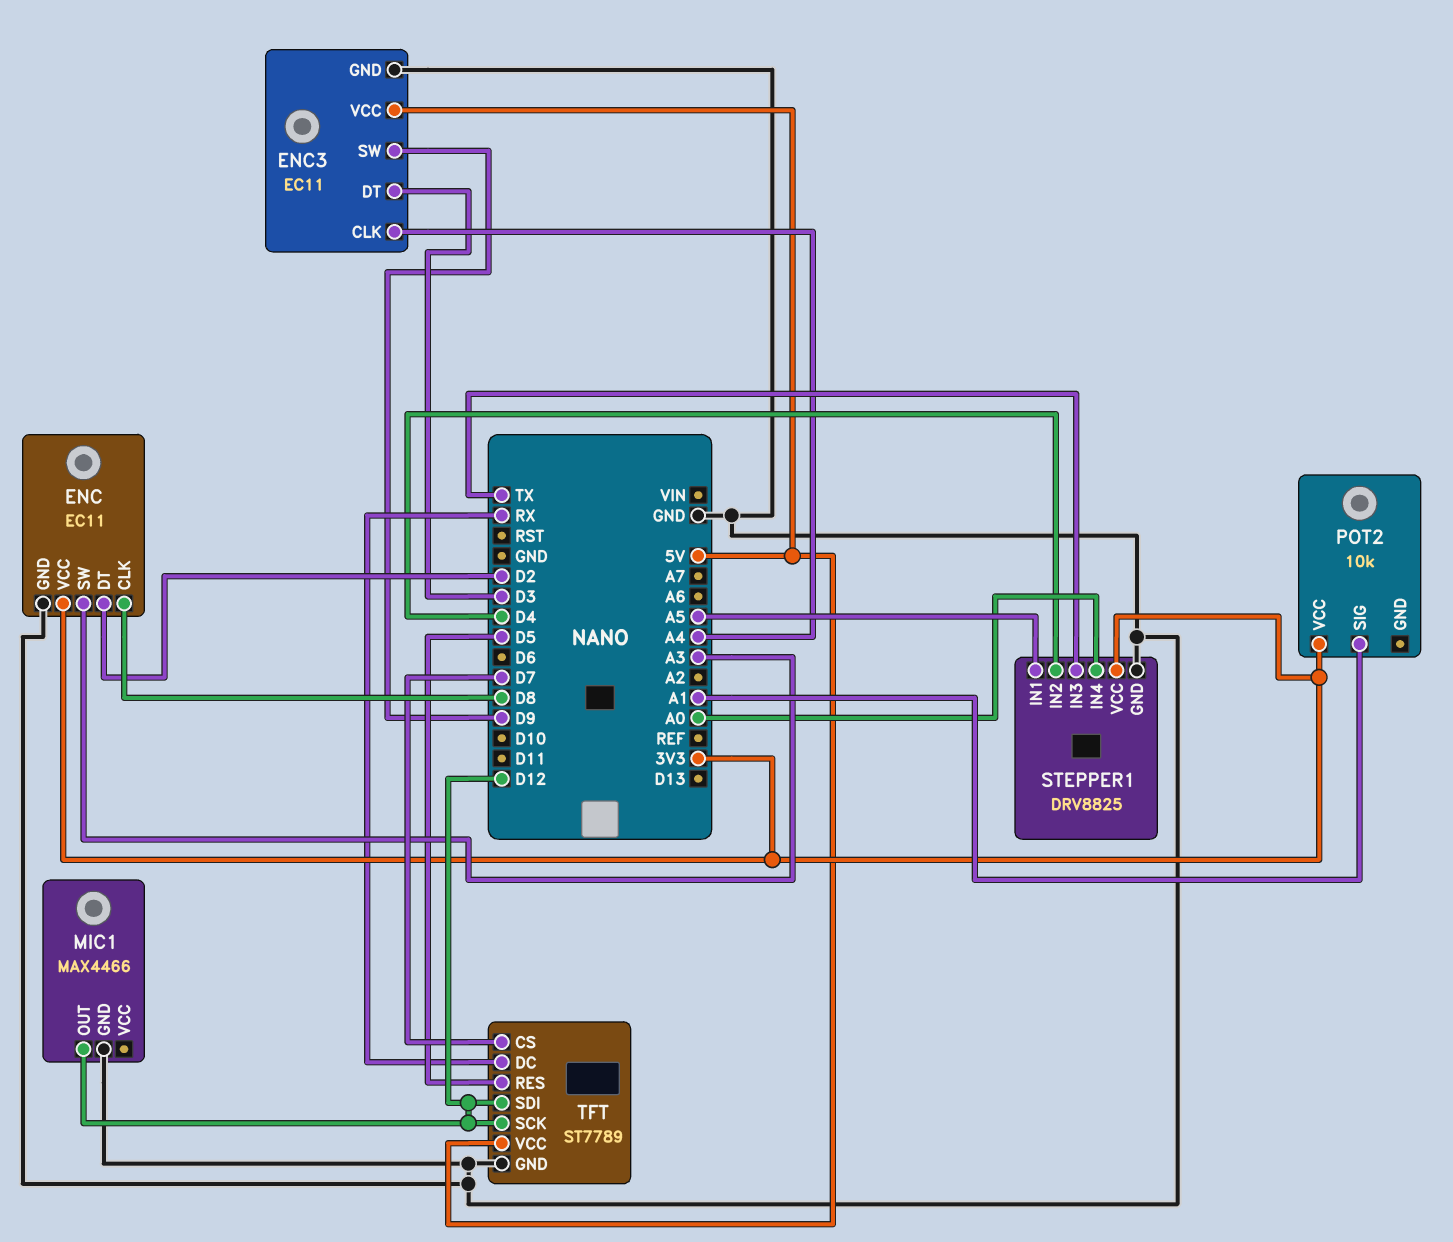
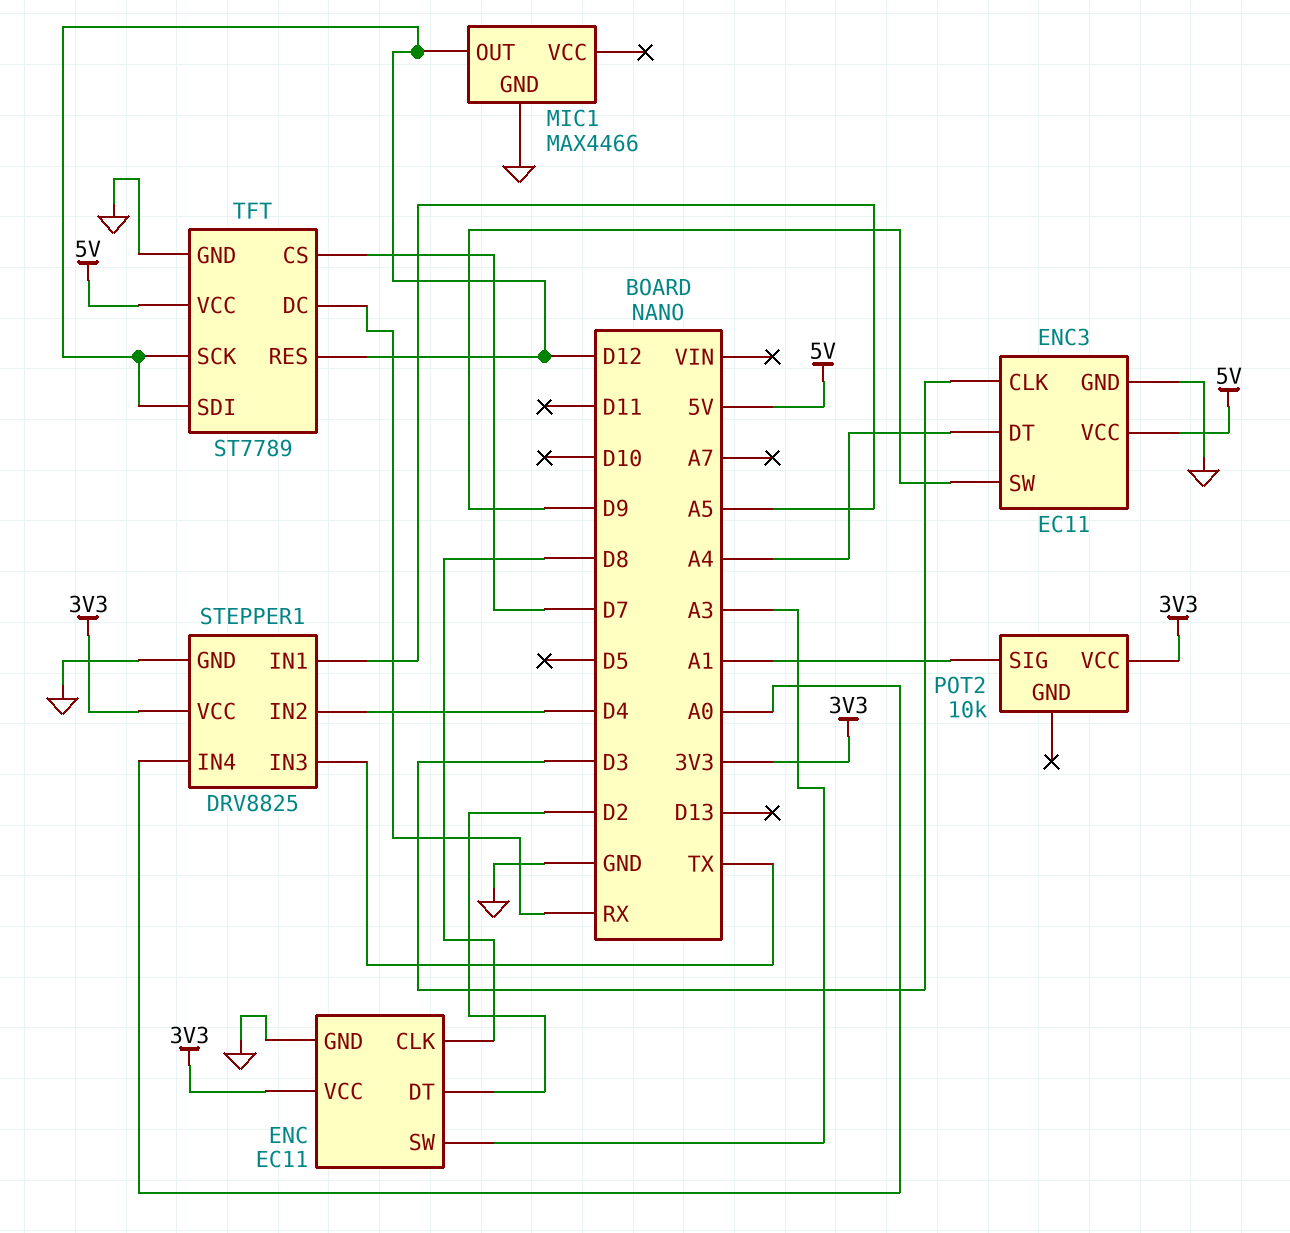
ENC3 pin CLK: A4 -> D3
ENC3 pin DT: D3 -> A4
TFT pin RES: D5 -> D12

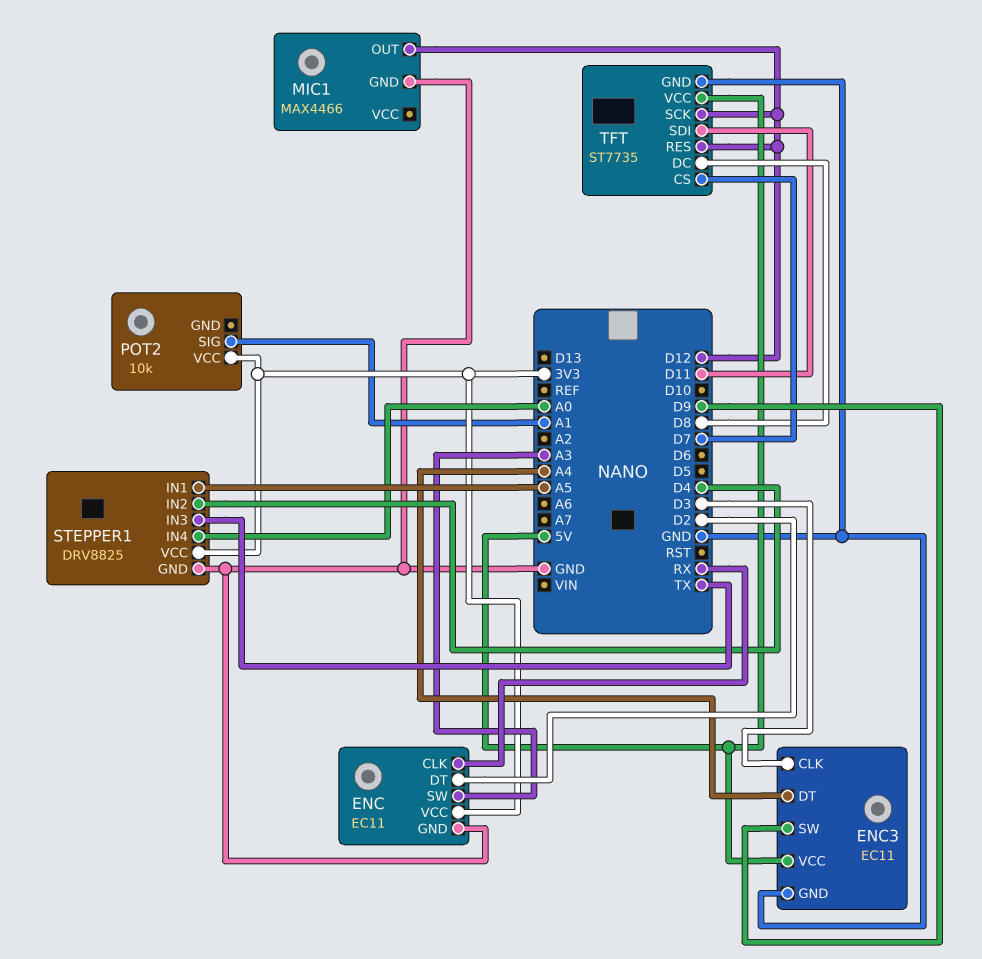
ENC pin CLK: D8 -> RX
TFT: ST7789 -> ST7735
TFT pin DC: RX -> D8
TFT pin SDI: D12 -> D11

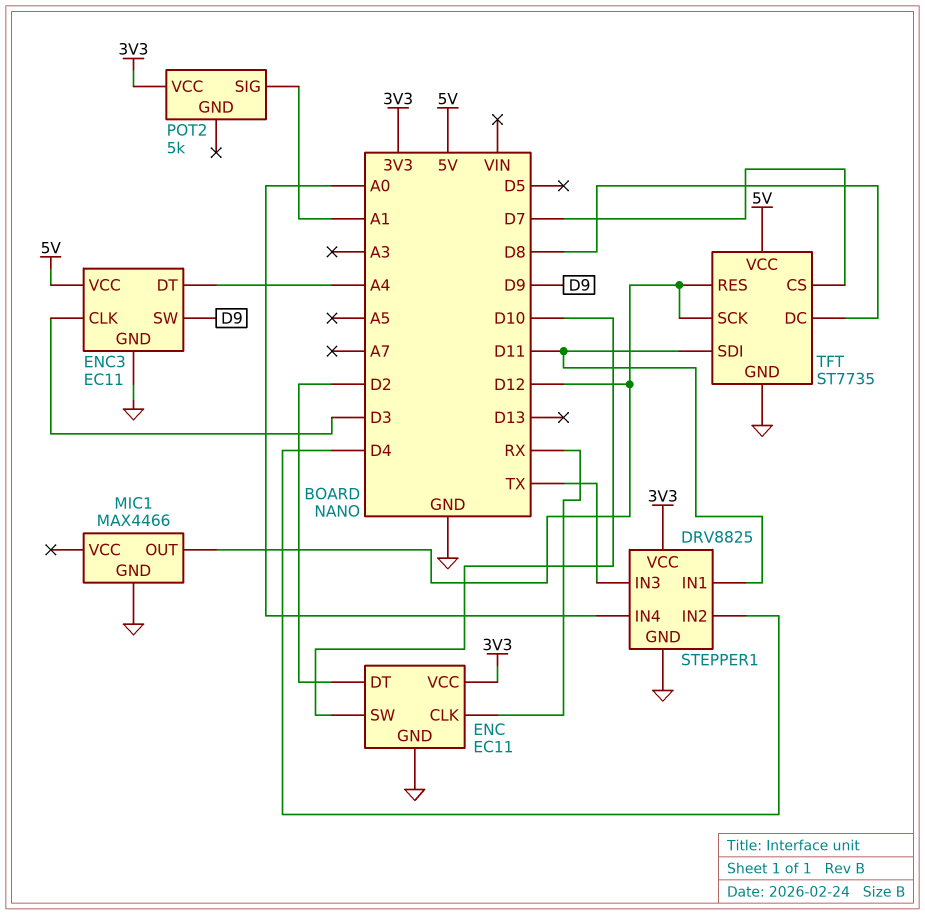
ENC pin SW: A3 -> D10
POT2: 10k -> 5k
STEPPER1 pin IN1: A5 -> D11

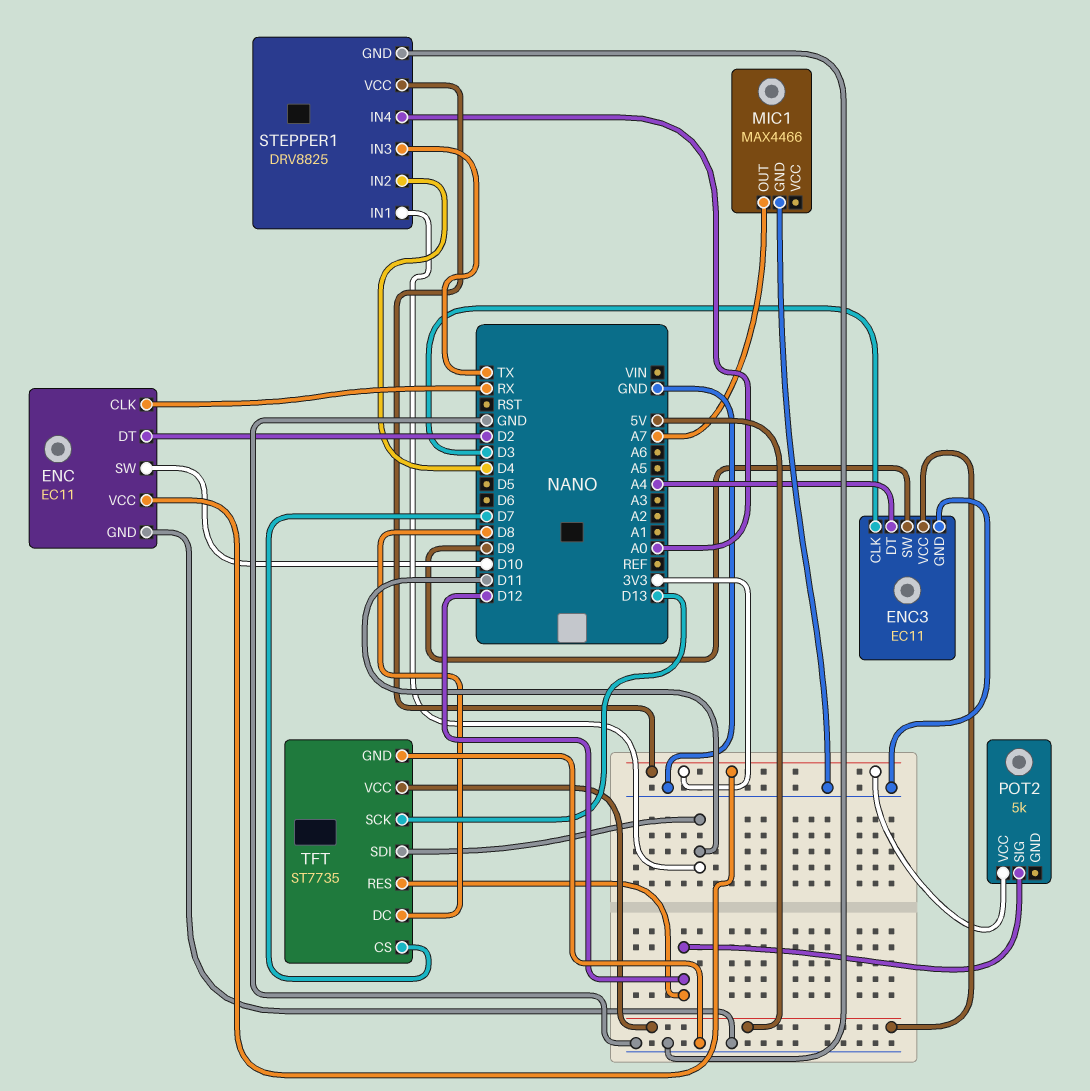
MIC1 pin OUT: D12 -> A7
POT2 pin SIG: A1 -> D12
TFT pin SCK: D12 -> D13

